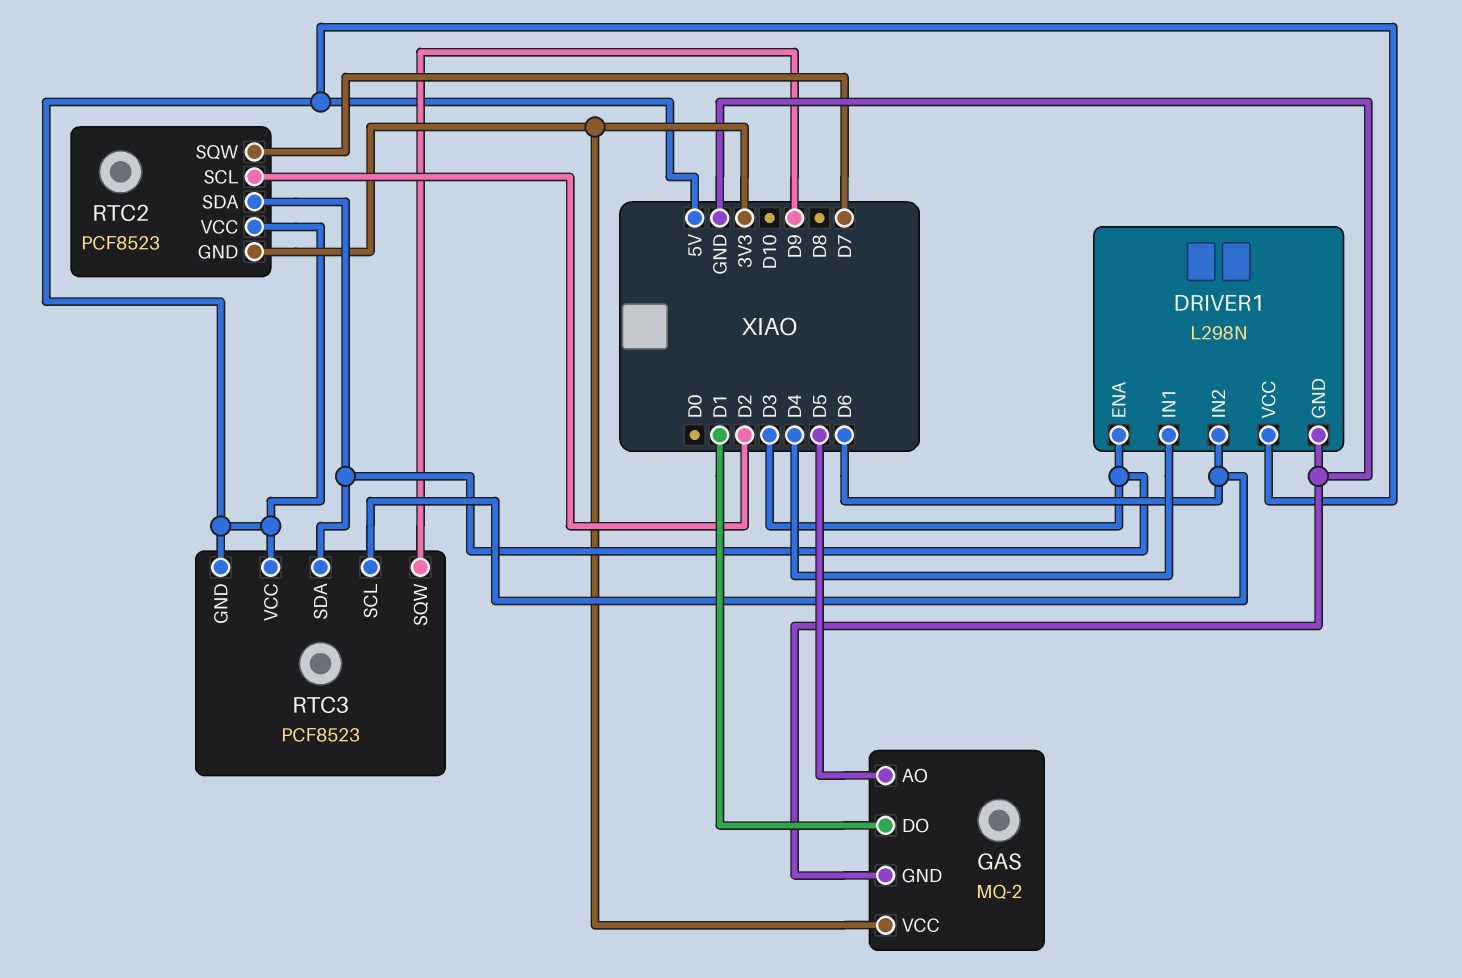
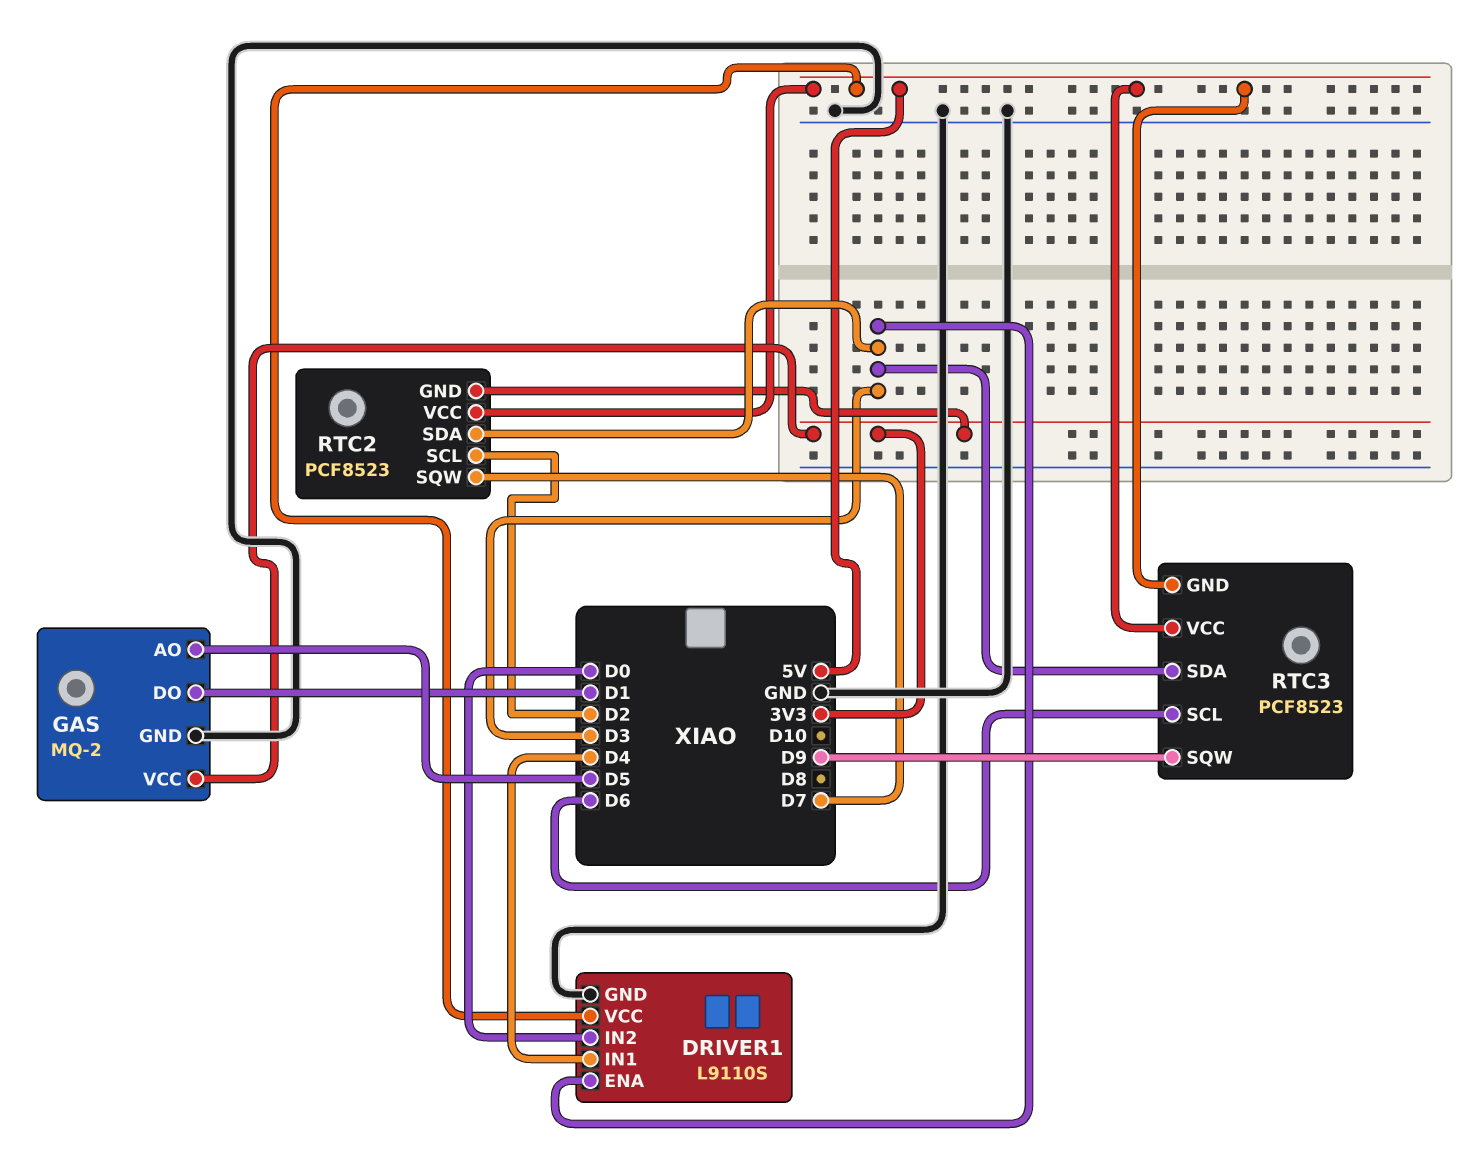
DRIVER1: L298N -> L9110S
DRIVER1 pin IN2: D6 -> D0

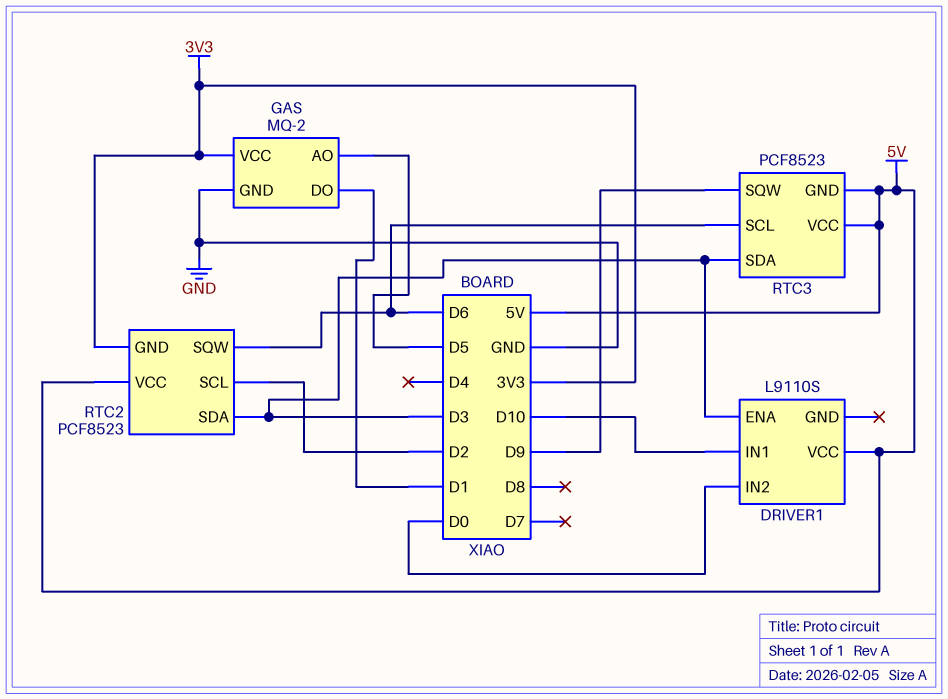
DRIVER1 pin GND: GND -> none
DRIVER1 pin IN1: D4 -> D10
RTC2 pin SQW: D7 -> D6

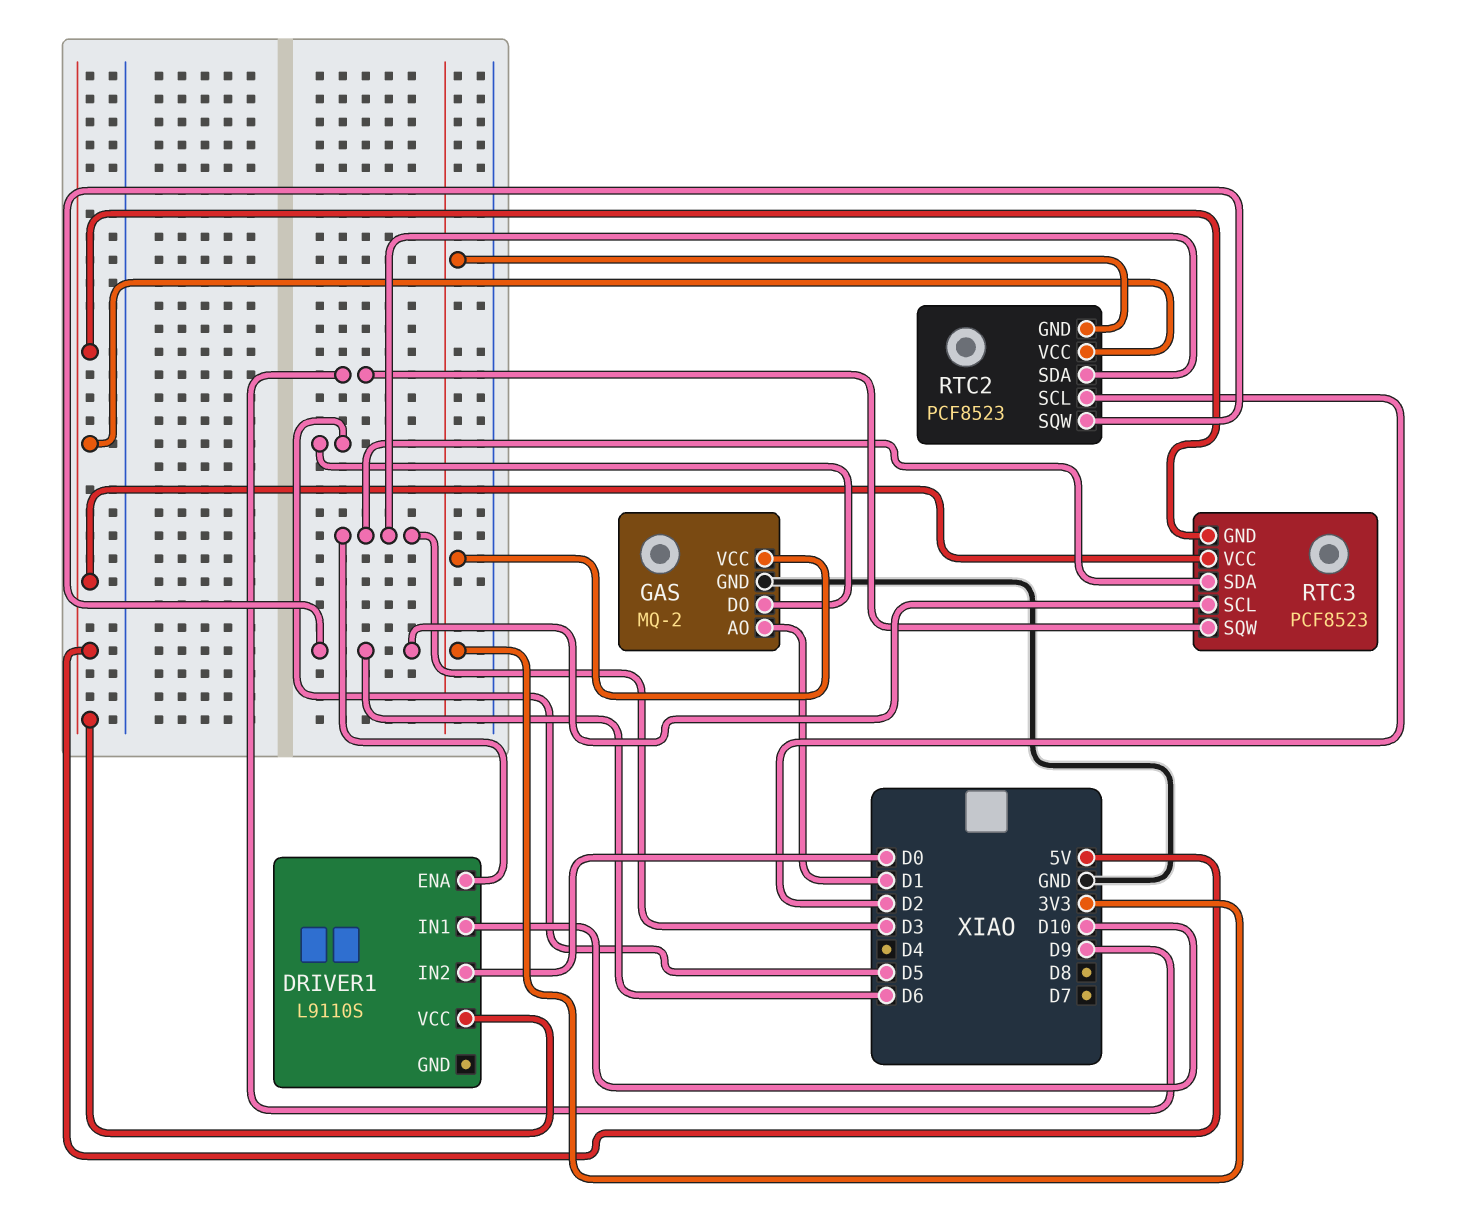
GAS pin AO: D5 -> D1
GAS pin DO: D1 -> D5

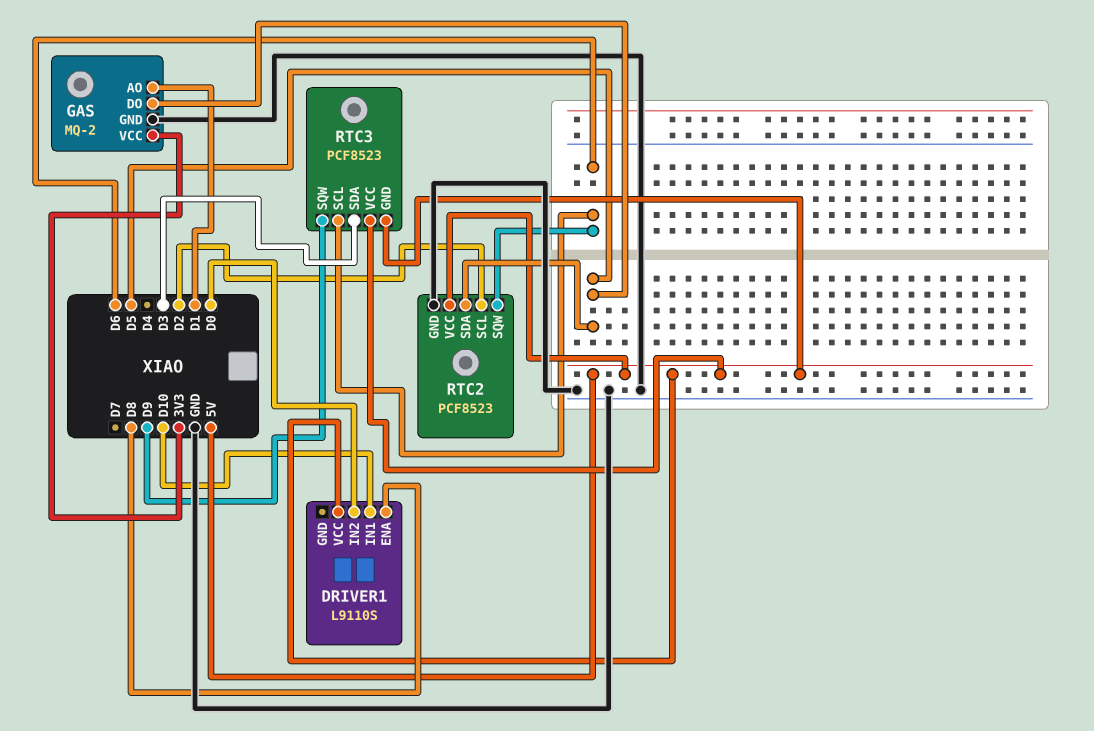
DRIVER1 pin ENA: D3 -> D8
RTC2 pin GND: 3V3 -> GND
RTC2 pin SDA: D3 -> D5

